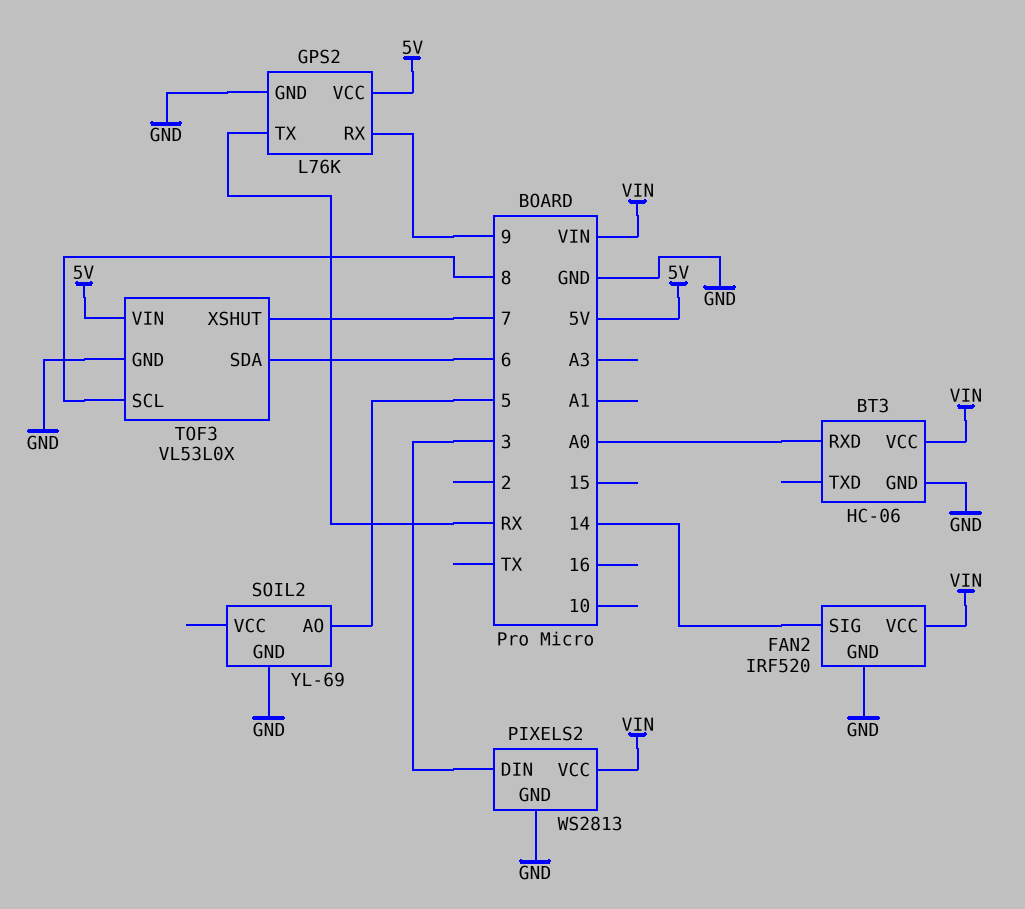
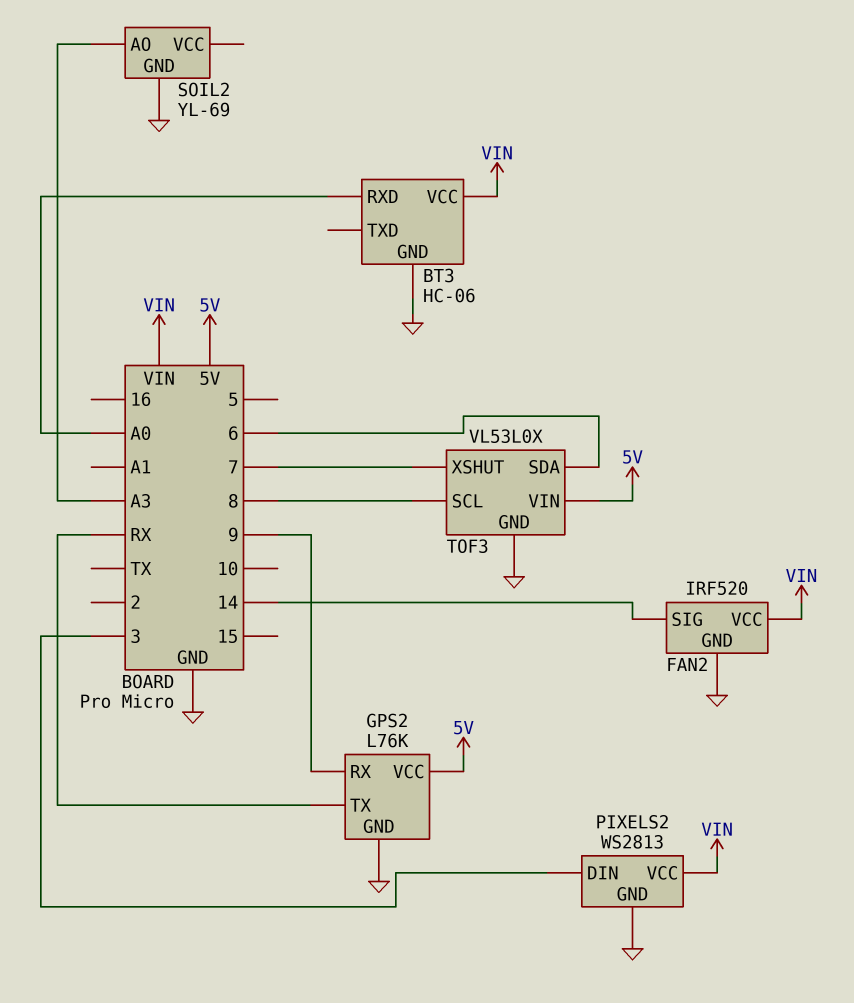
SOIL2 pin AO: 5 -> A3

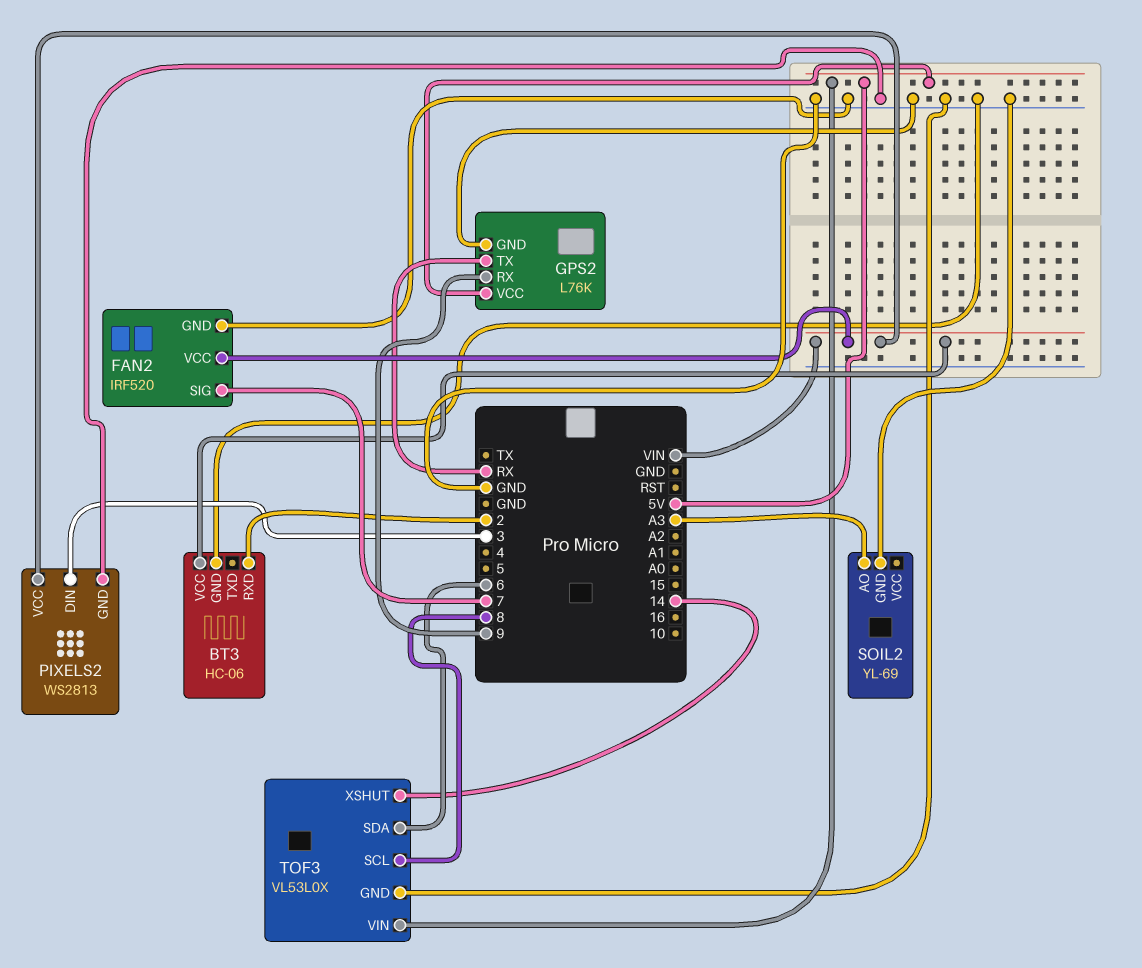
BT3 pin RXD: A0 -> 2
FAN2 pin SIG: 14 -> 7
TOF3 pin XSHUT: 7 -> 14

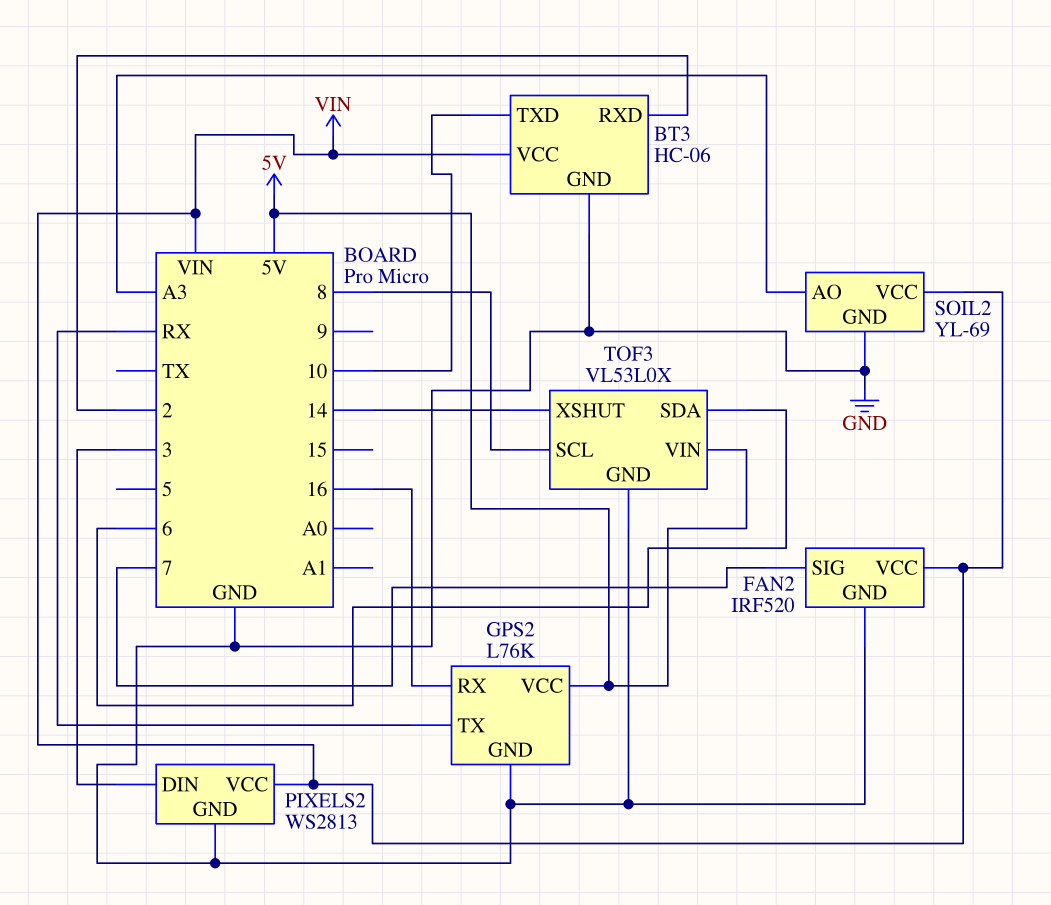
BT3 pin TXD: none -> 10
GPS2 pin RX: 9 -> 16
SOIL2 pin VCC: none -> VIN

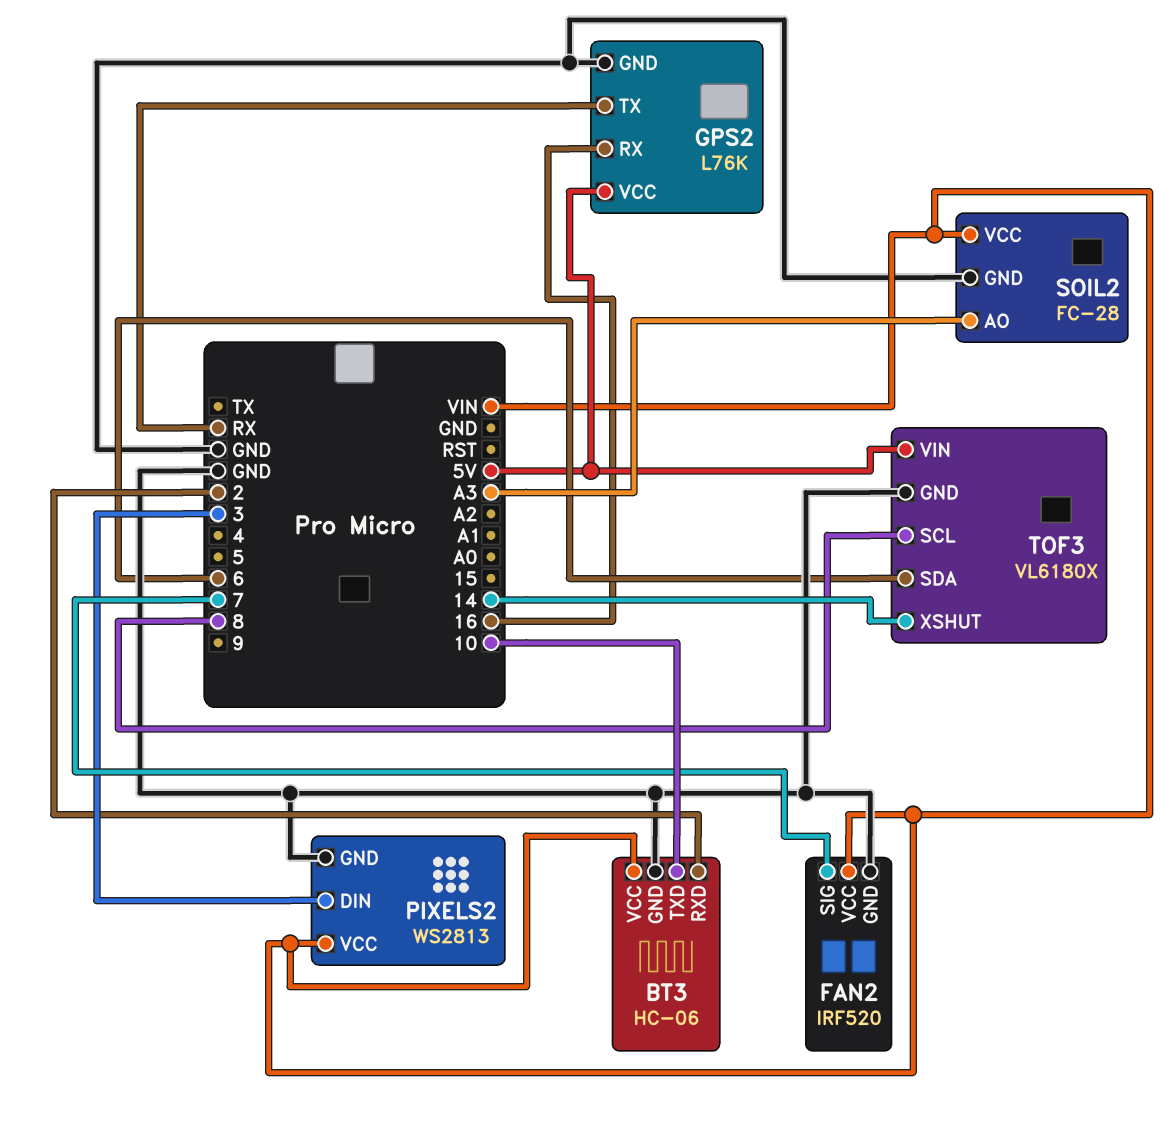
SOIL2: YL-69 -> FC-28
TOF3: VL53L0X -> VL6180X

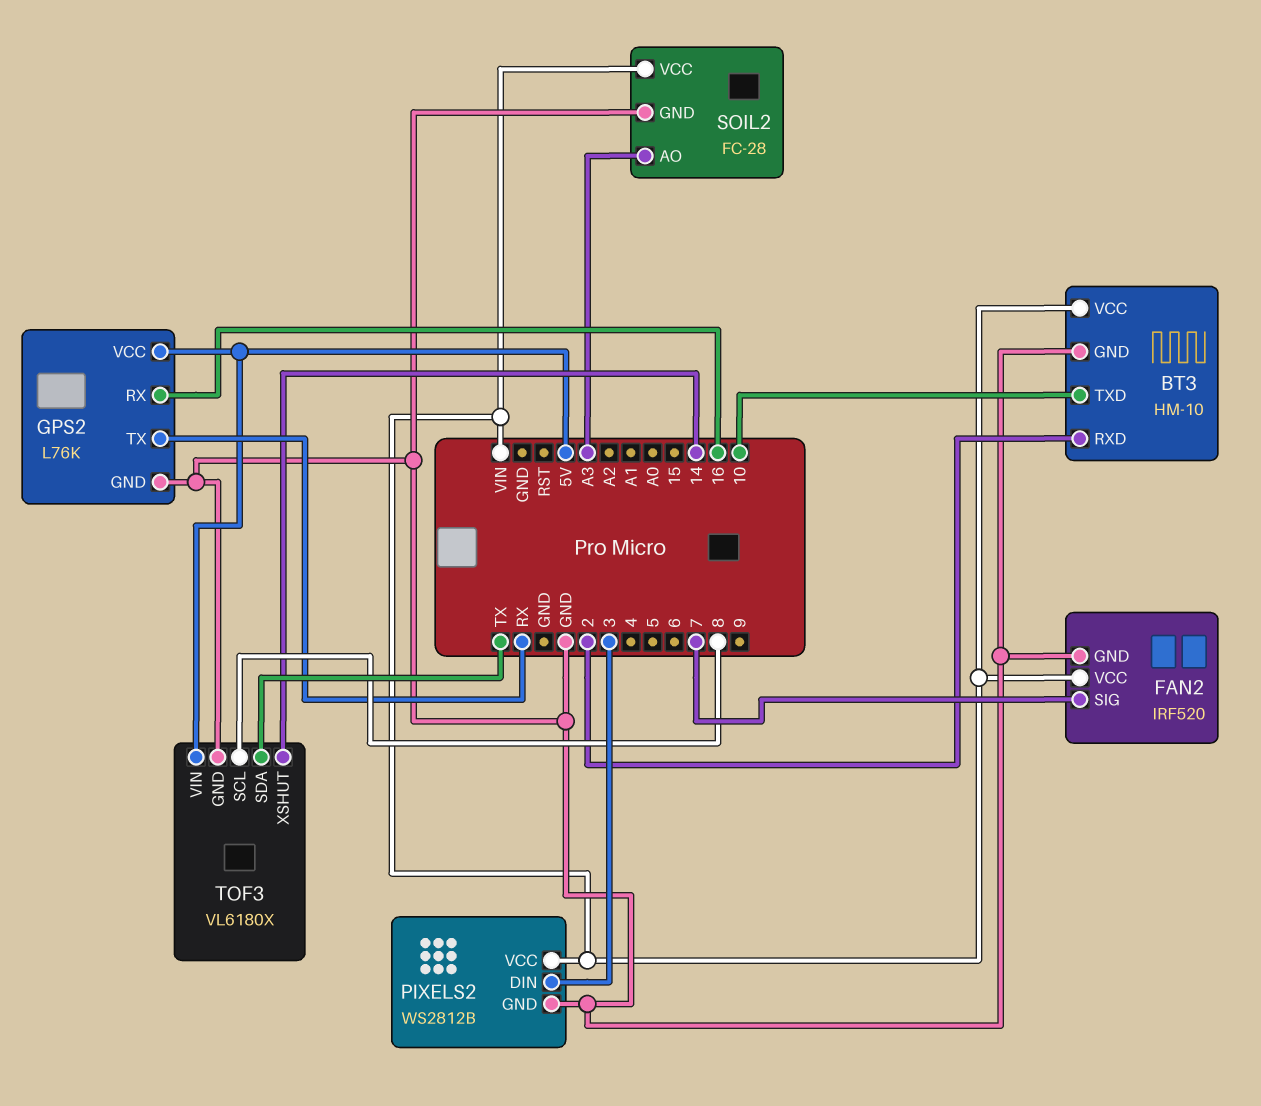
BT3: HC-06 -> HM-10
PIXELS2: WS2813 -> WS2812B
TOF3 pin SDA: 6 -> TX

